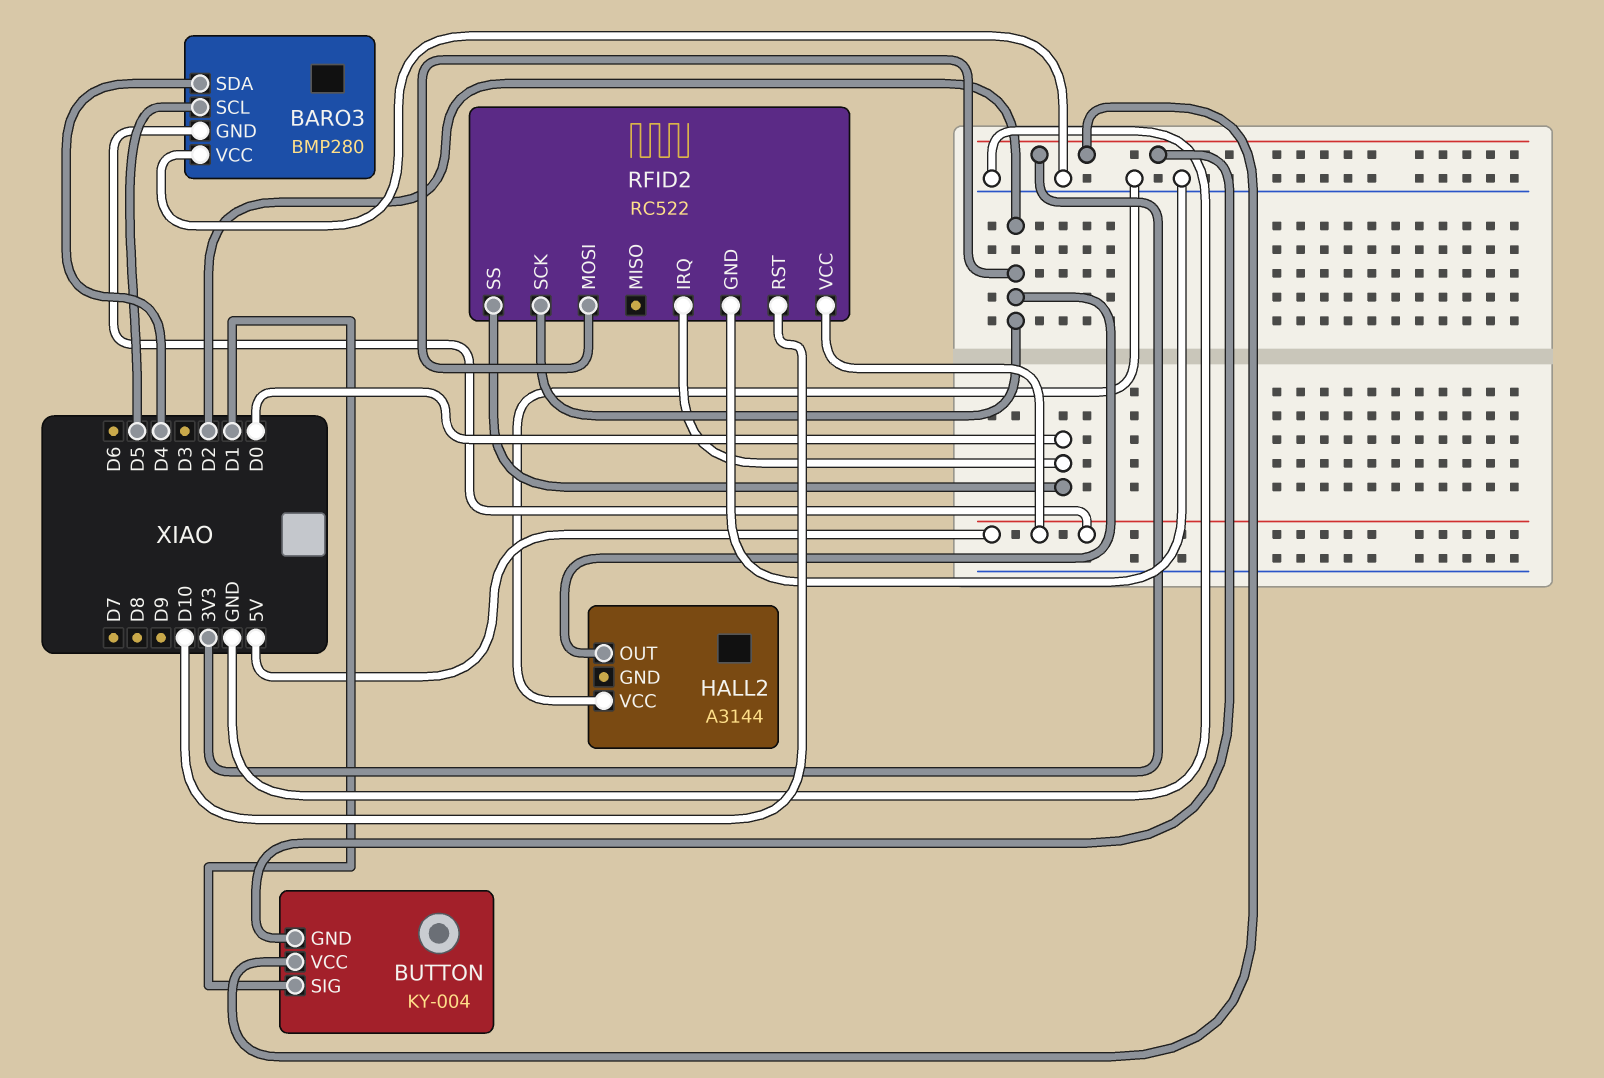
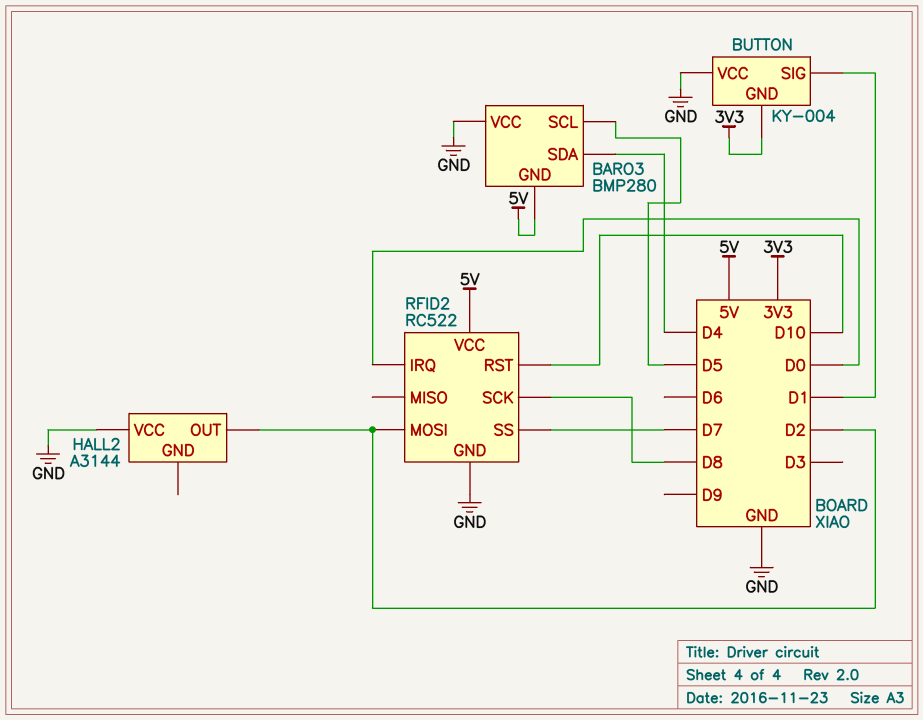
BUTTON pin VCC: 3V3 -> GND
RFID2 pin SCK: D2 -> D8
RFID2 pin SS: D0 -> D7

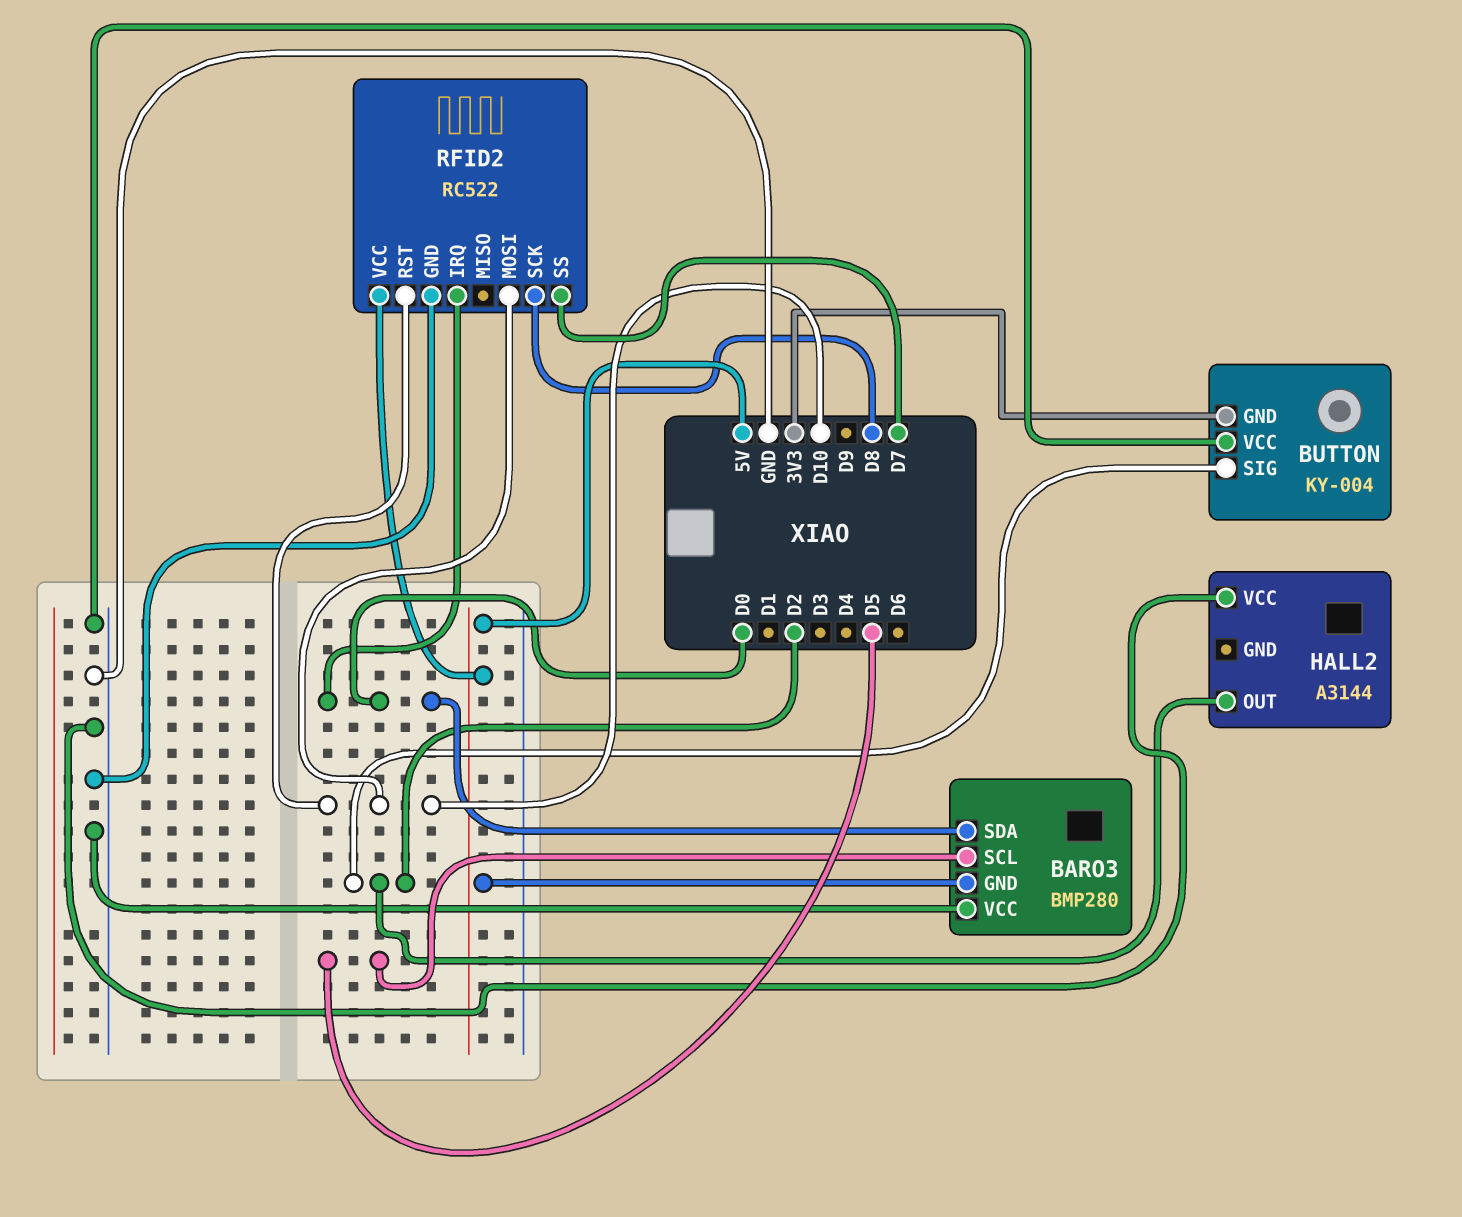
BARO3 pin SDA: D4 -> D0
BUTTON pin SIG: D1 -> D2
RFID2 pin MOSI: D2 -> D10

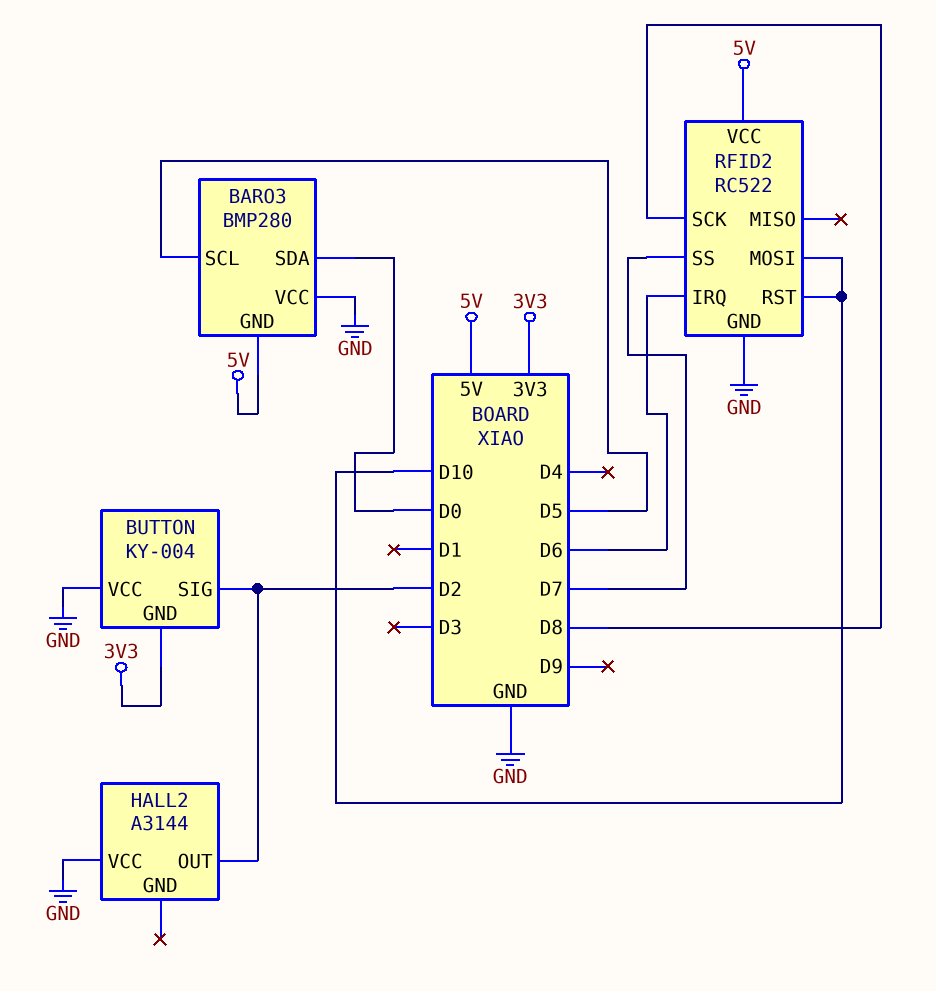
RFID2 pin IRQ: D0 -> D6

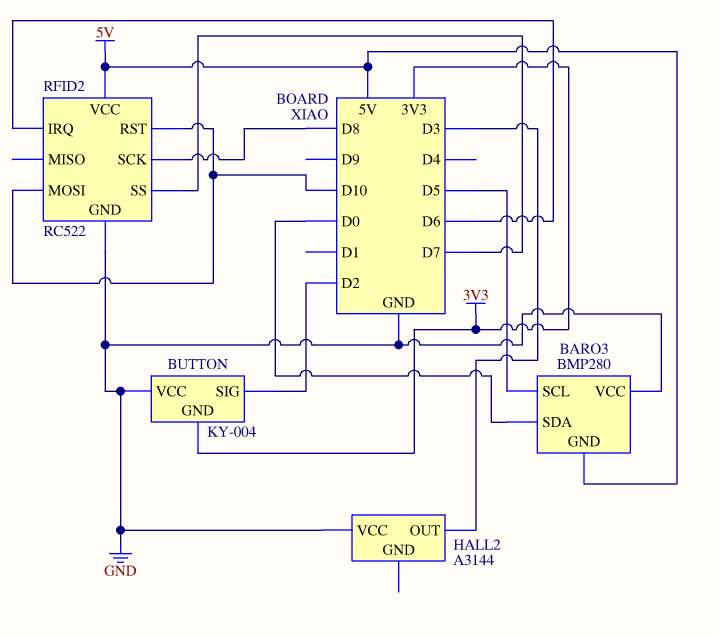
HALL2 pin OUT: D2 -> D3

